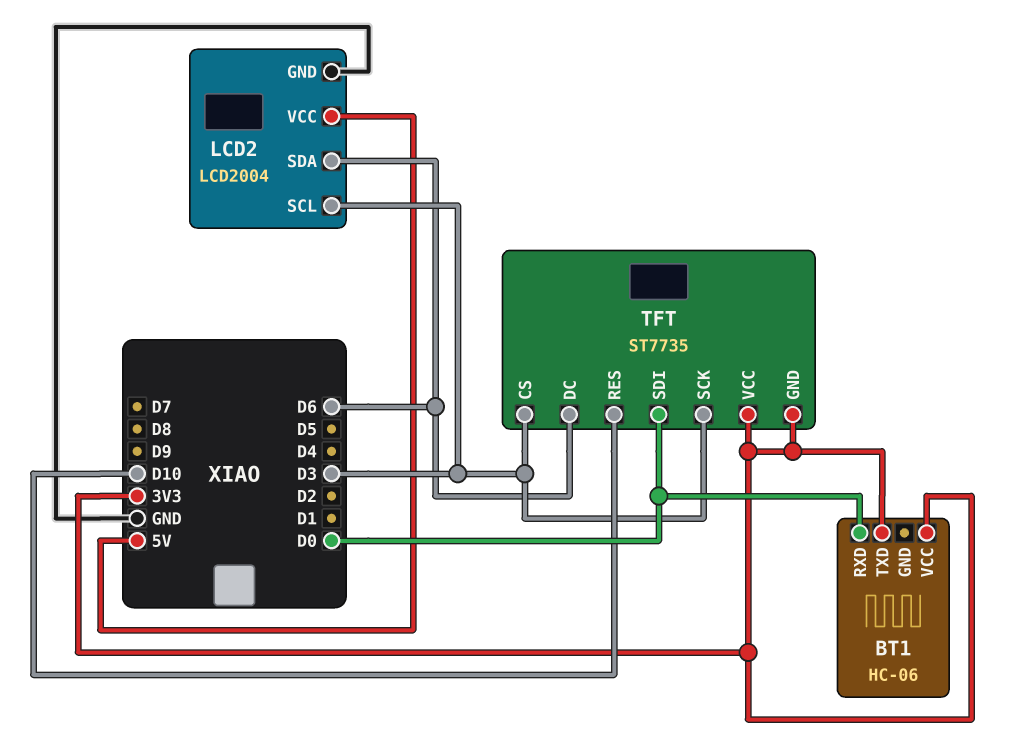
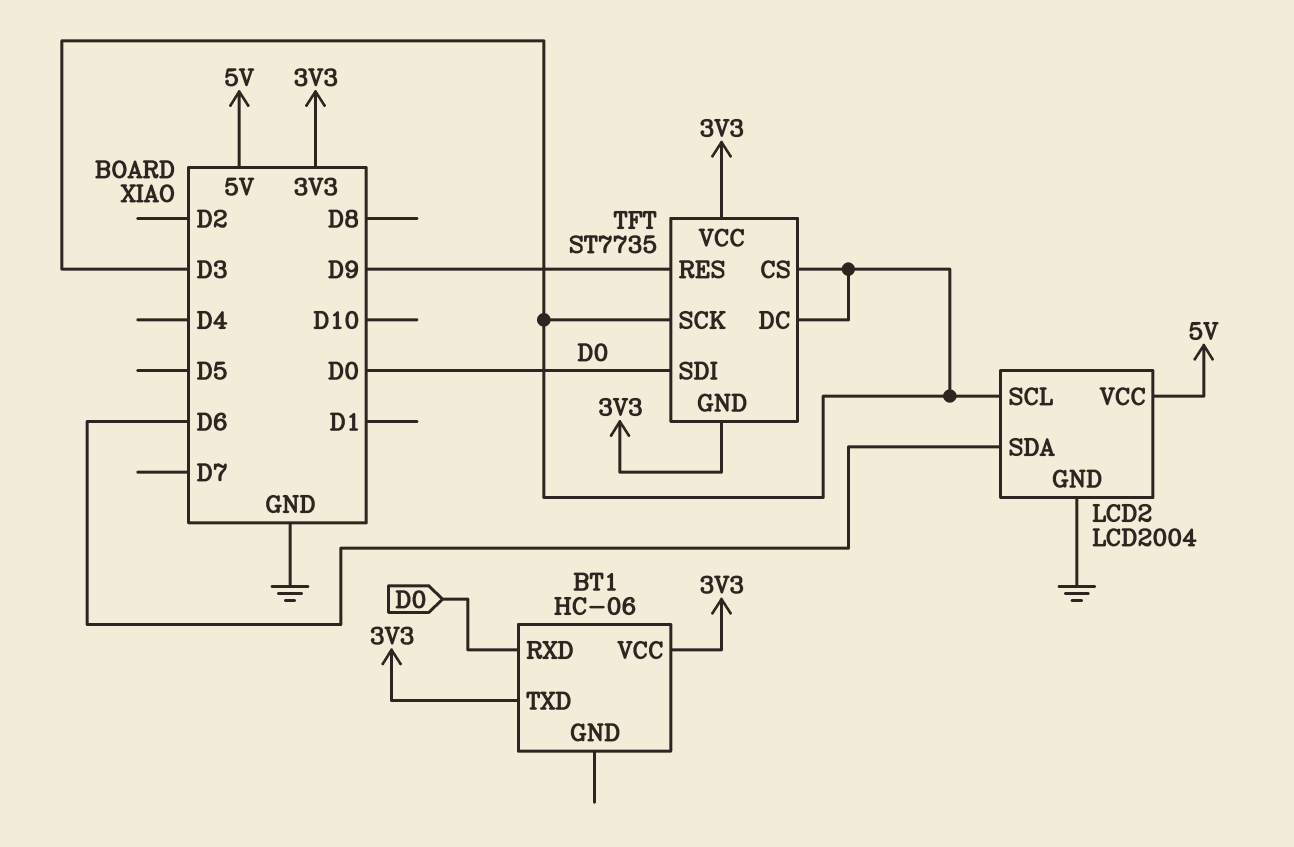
TFT pin DC: D6 -> D3
TFT pin RES: D10 -> D9

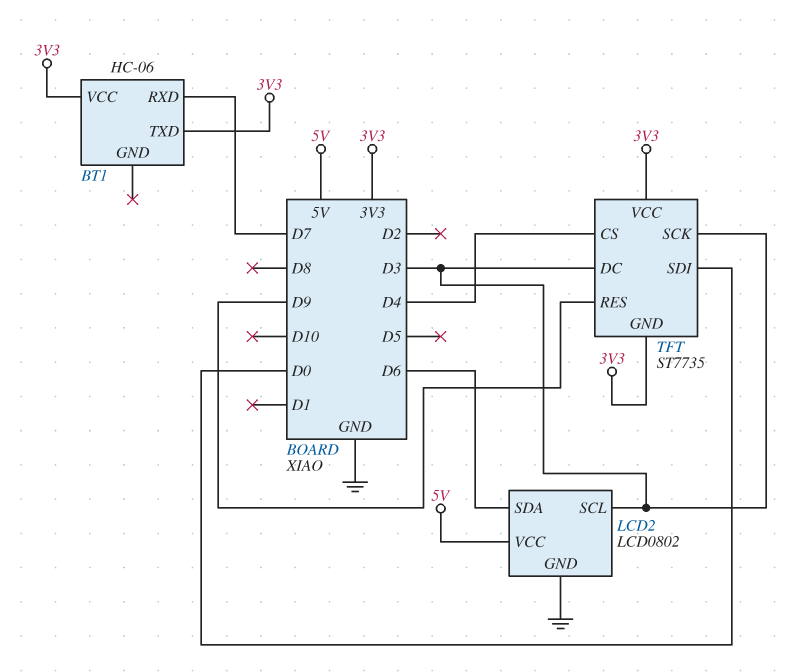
BT1 pin RXD: D0 -> D7
LCD2: LCD2004 -> LCD0802
TFT pin CS: D3 -> D4

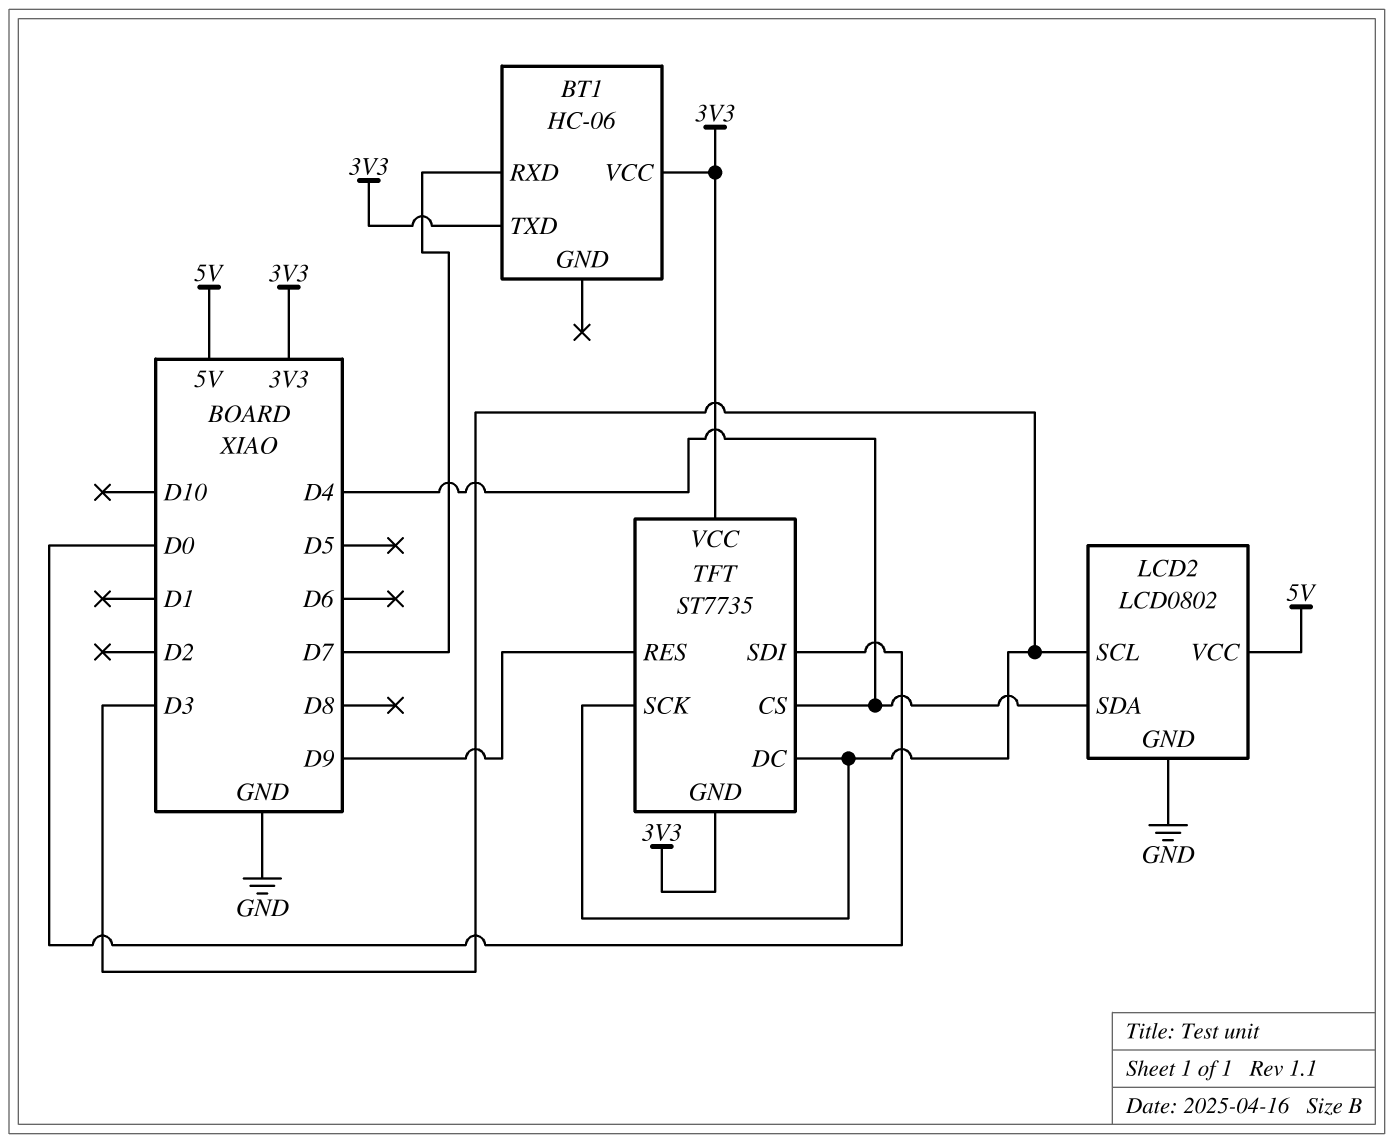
LCD2 pin SDA: D6 -> D4

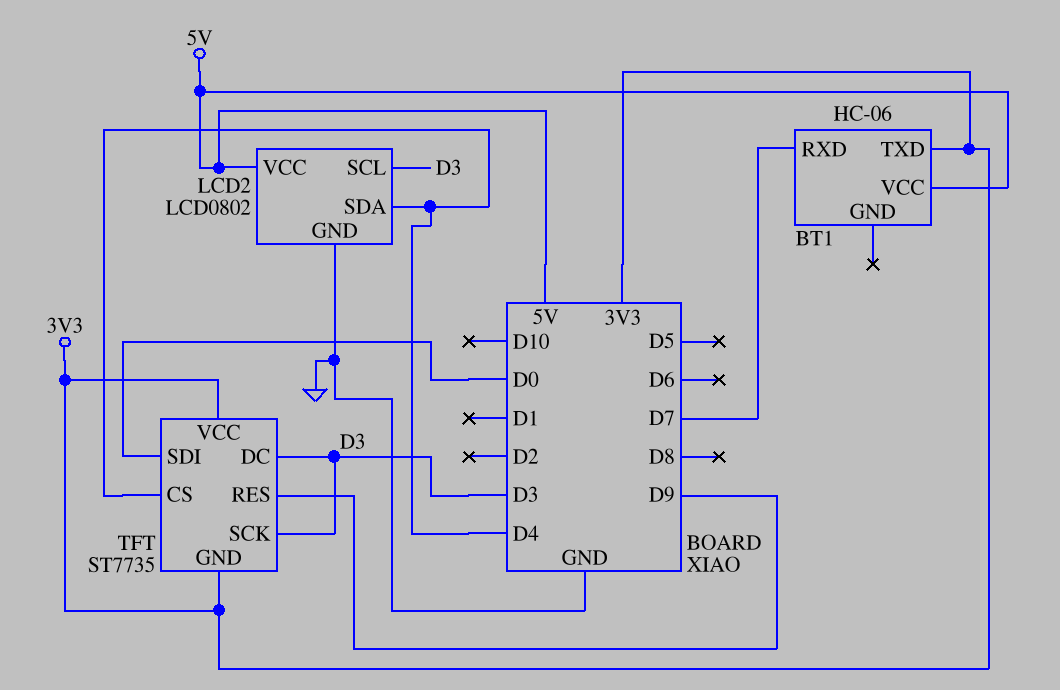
BT1 pin VCC: 3V3 -> 5V

